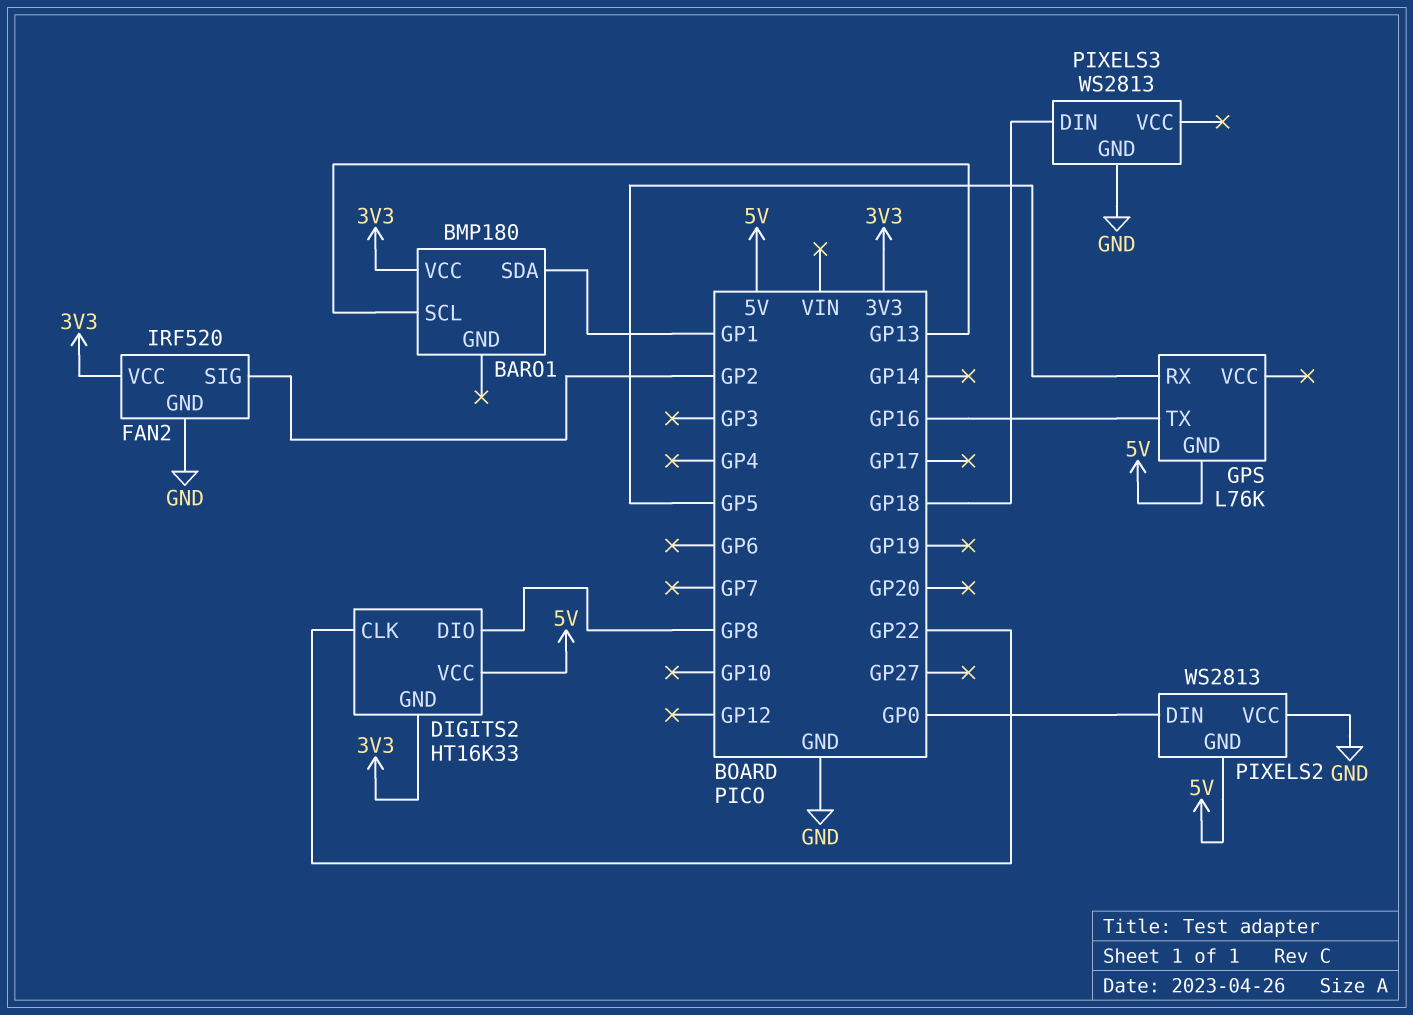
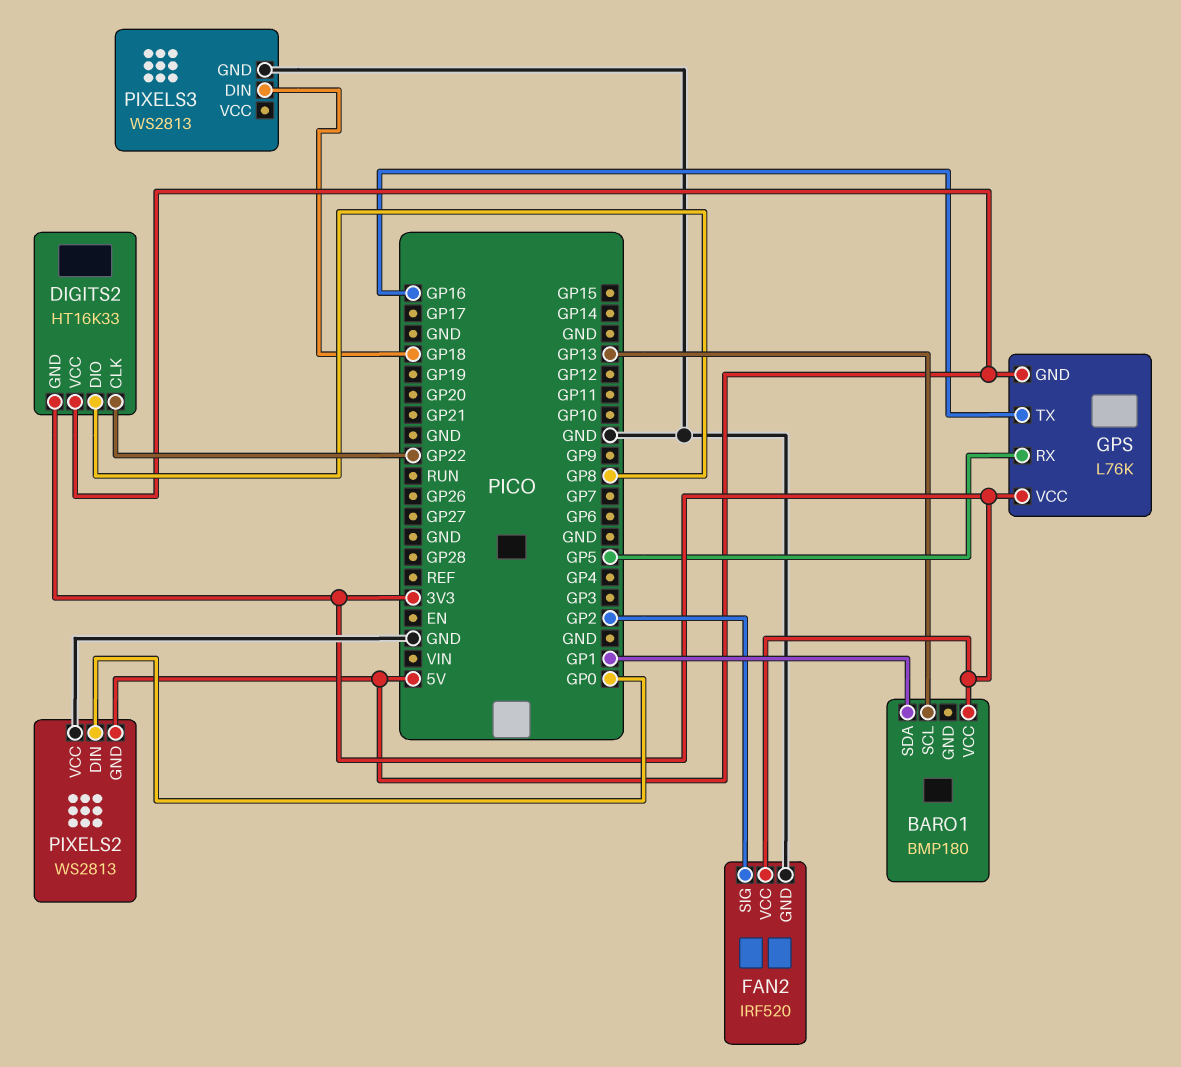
GPS pin VCC: none -> 3V3

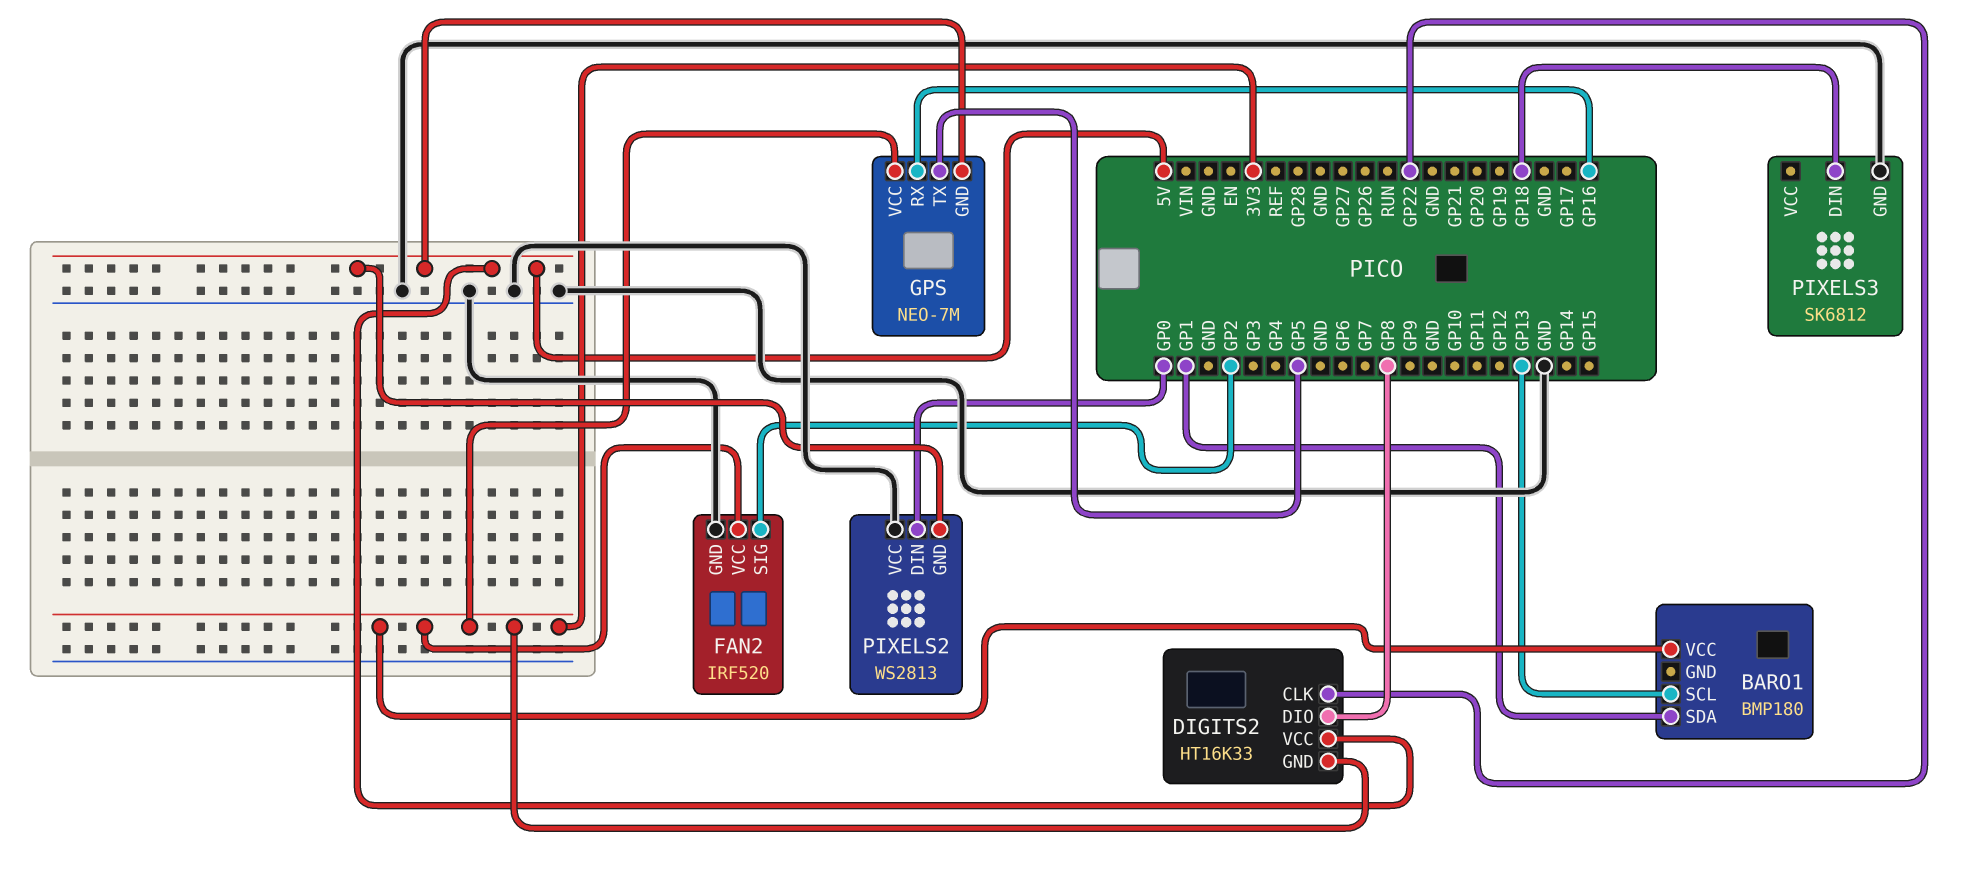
GPS: L76K -> NEO-7M
GPS pin RX: GP5 -> GP16
GPS pin TX: GP16 -> GP5
PIXELS3: WS2813 -> SK6812

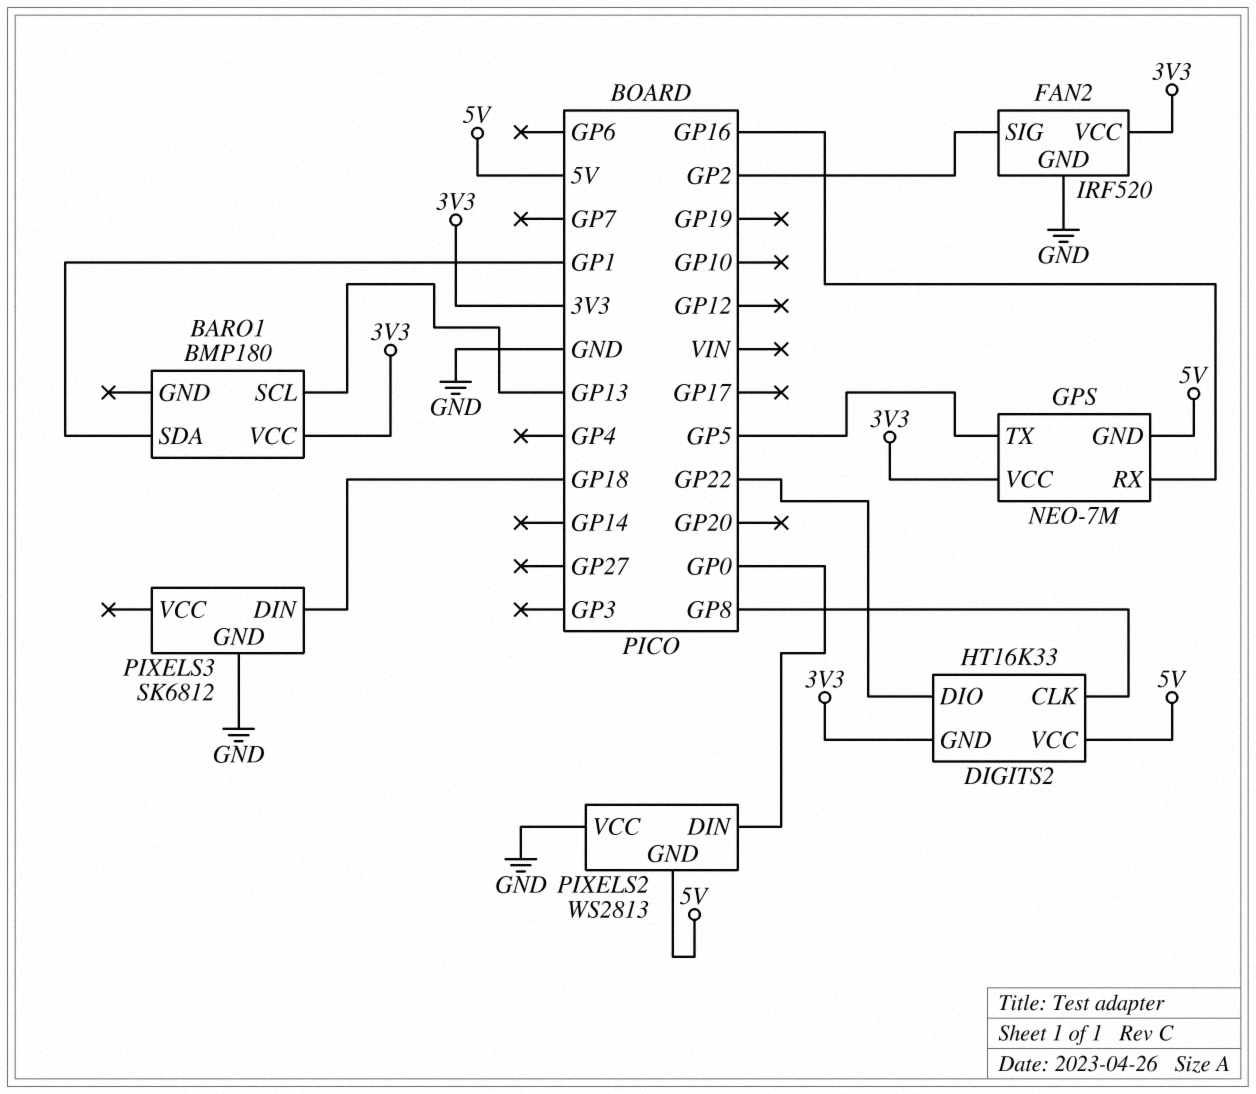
DIGITS2 pin CLK: GP22 -> GP8
DIGITS2 pin DIO: GP8 -> GP22

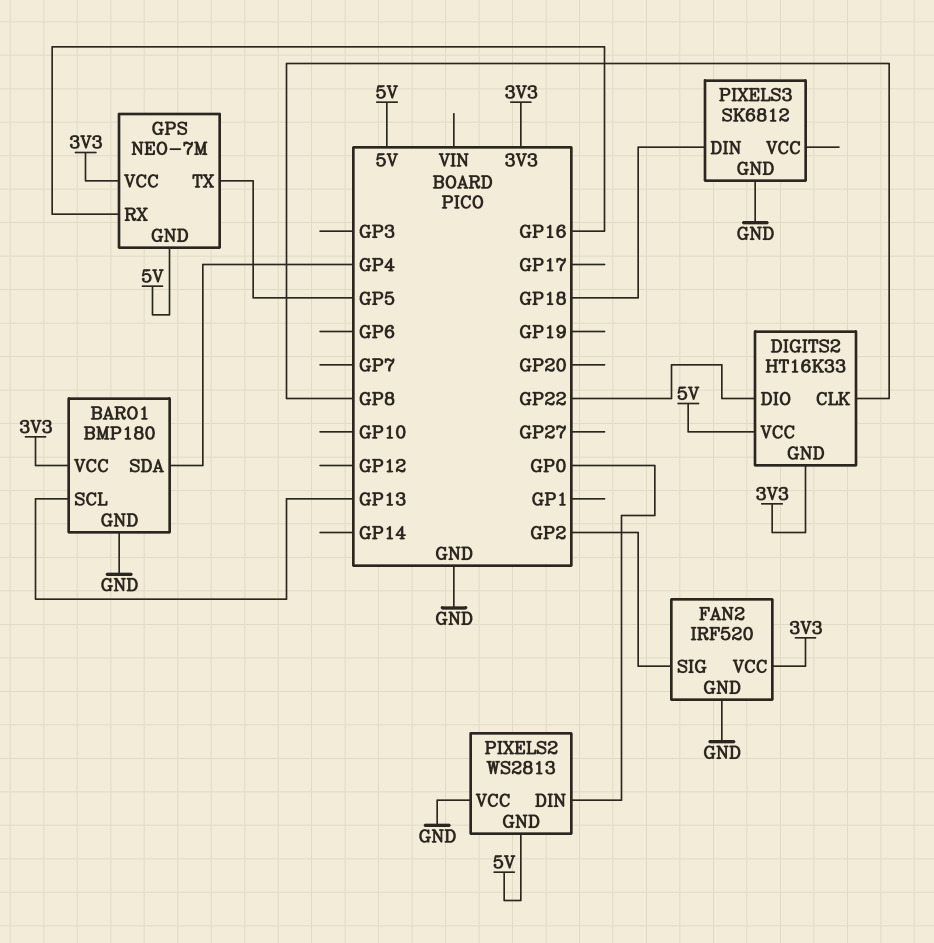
BARO1 pin GND: none -> GND
BARO1 pin SDA: GP1 -> GP4

